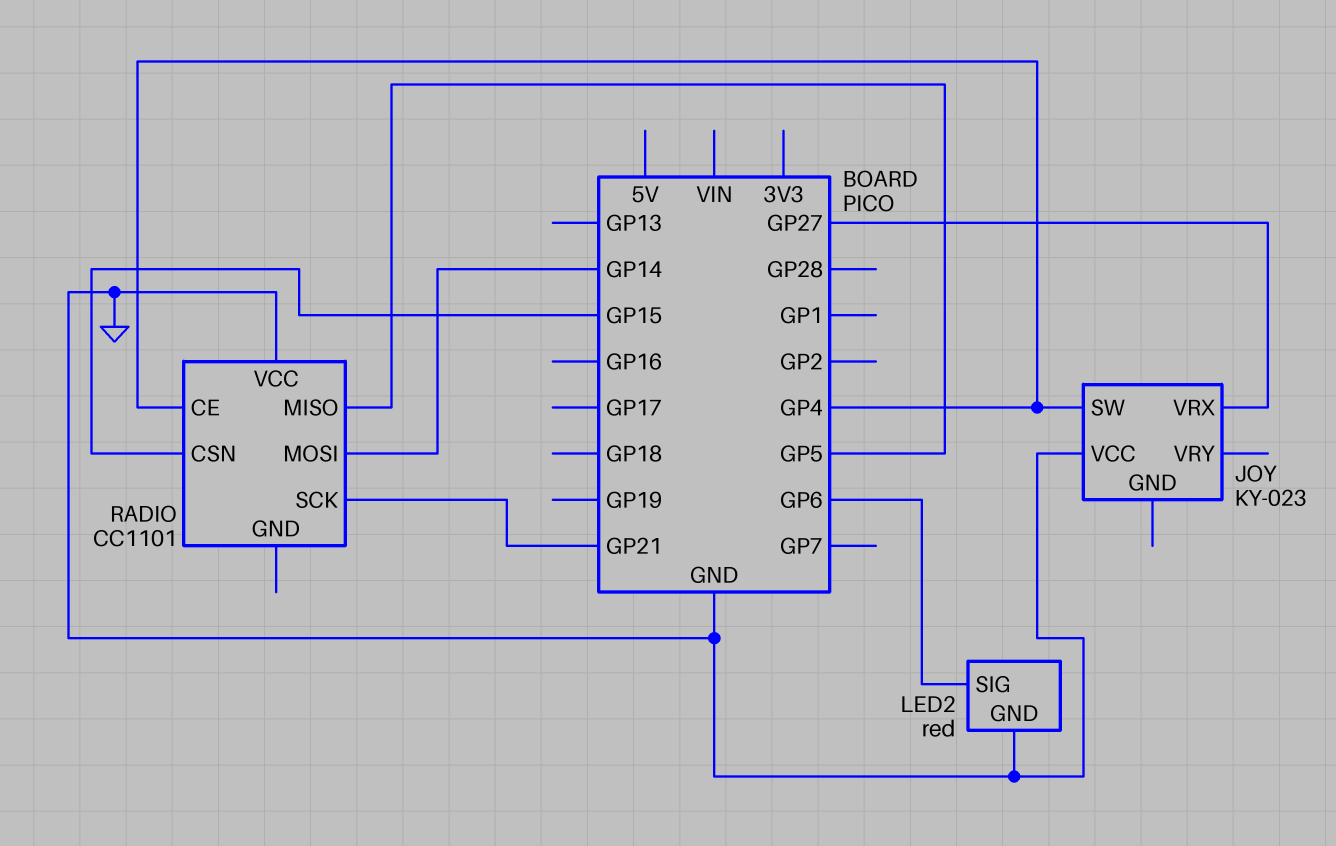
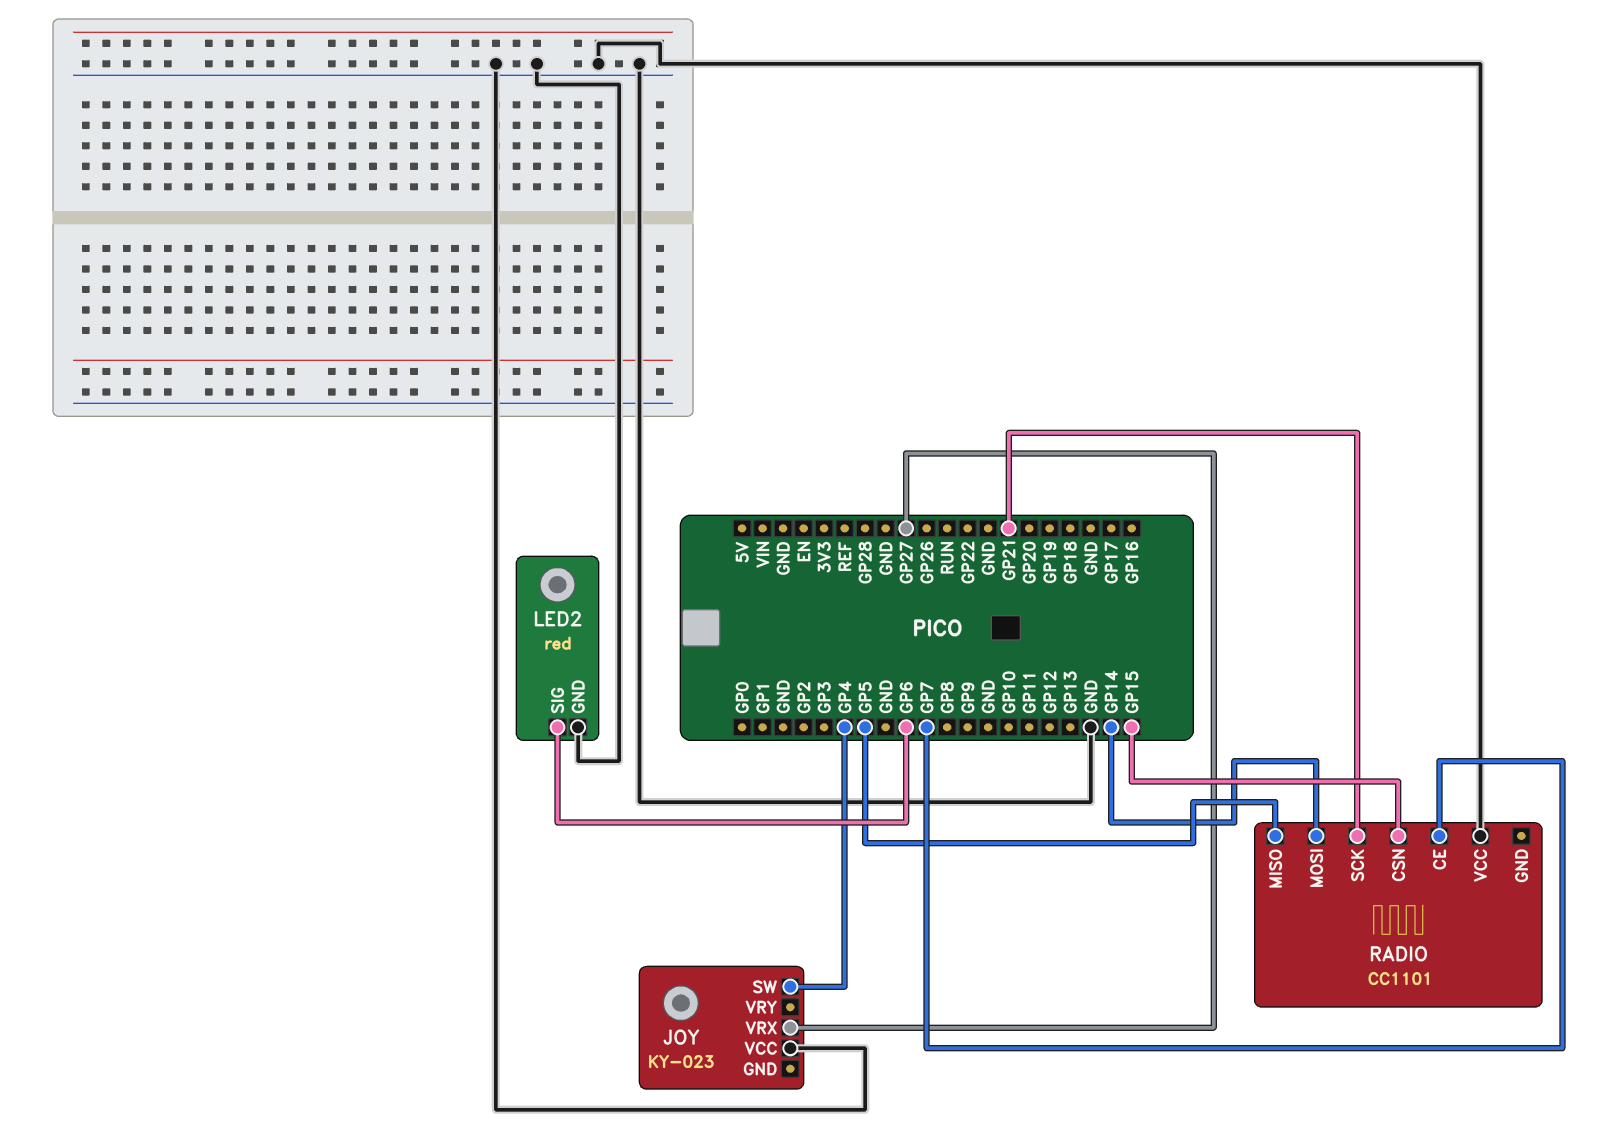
RADIO pin CE: GP4 -> GP7

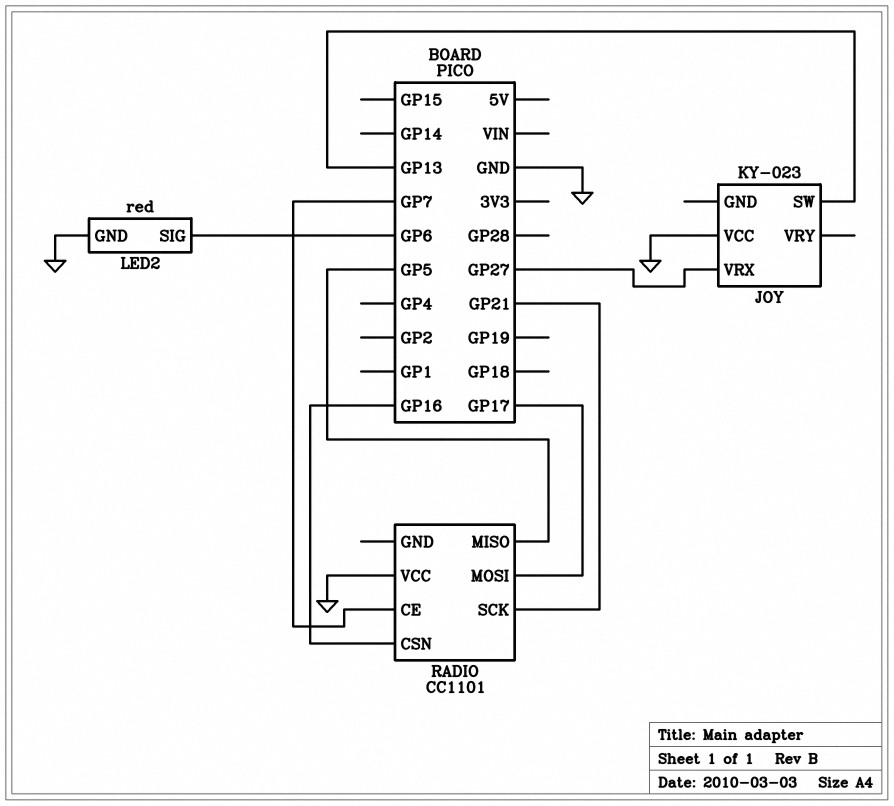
JOY pin SW: GP4 -> GP13
RADIO pin CSN: GP15 -> GP16
RADIO pin MOSI: GP14 -> GP17

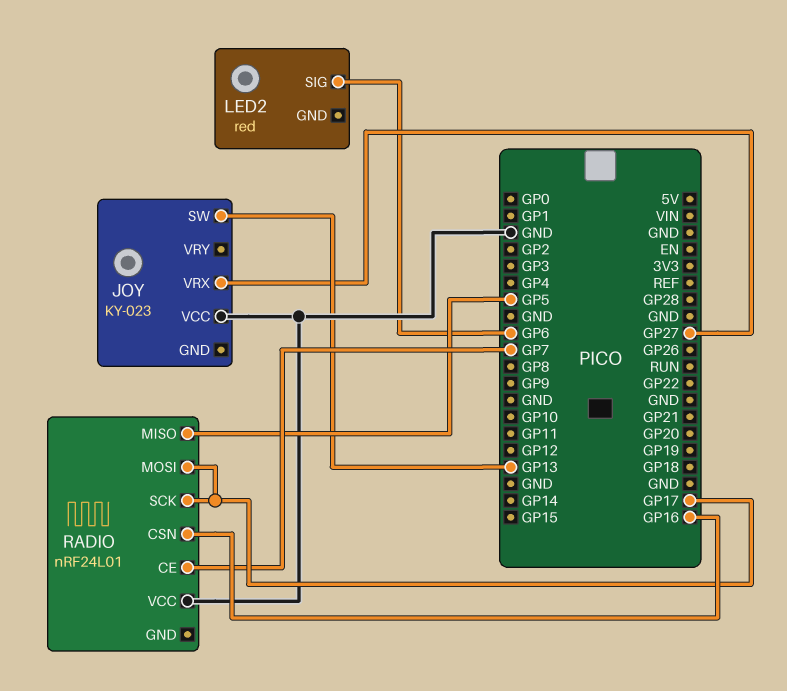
LED2 pin GND: GND -> none
RADIO: CC1101 -> nRF24L01
RADIO pin SCK: GP21 -> GP17

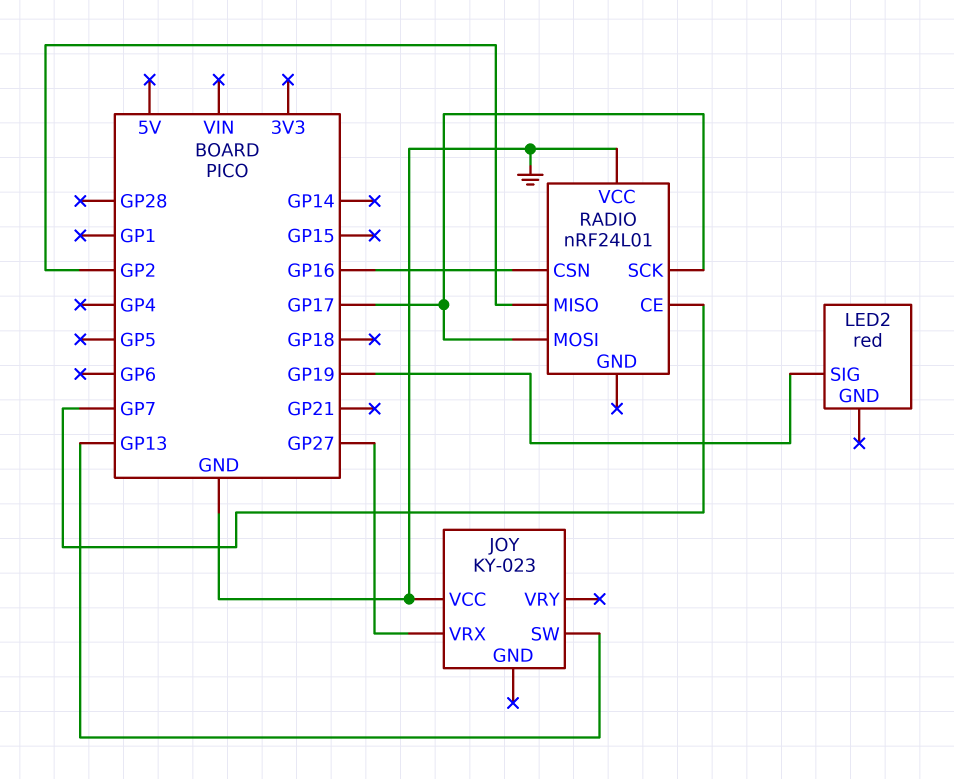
LED2 pin SIG: GP6 -> GP19
RADIO pin MISO: GP5 -> GP2

